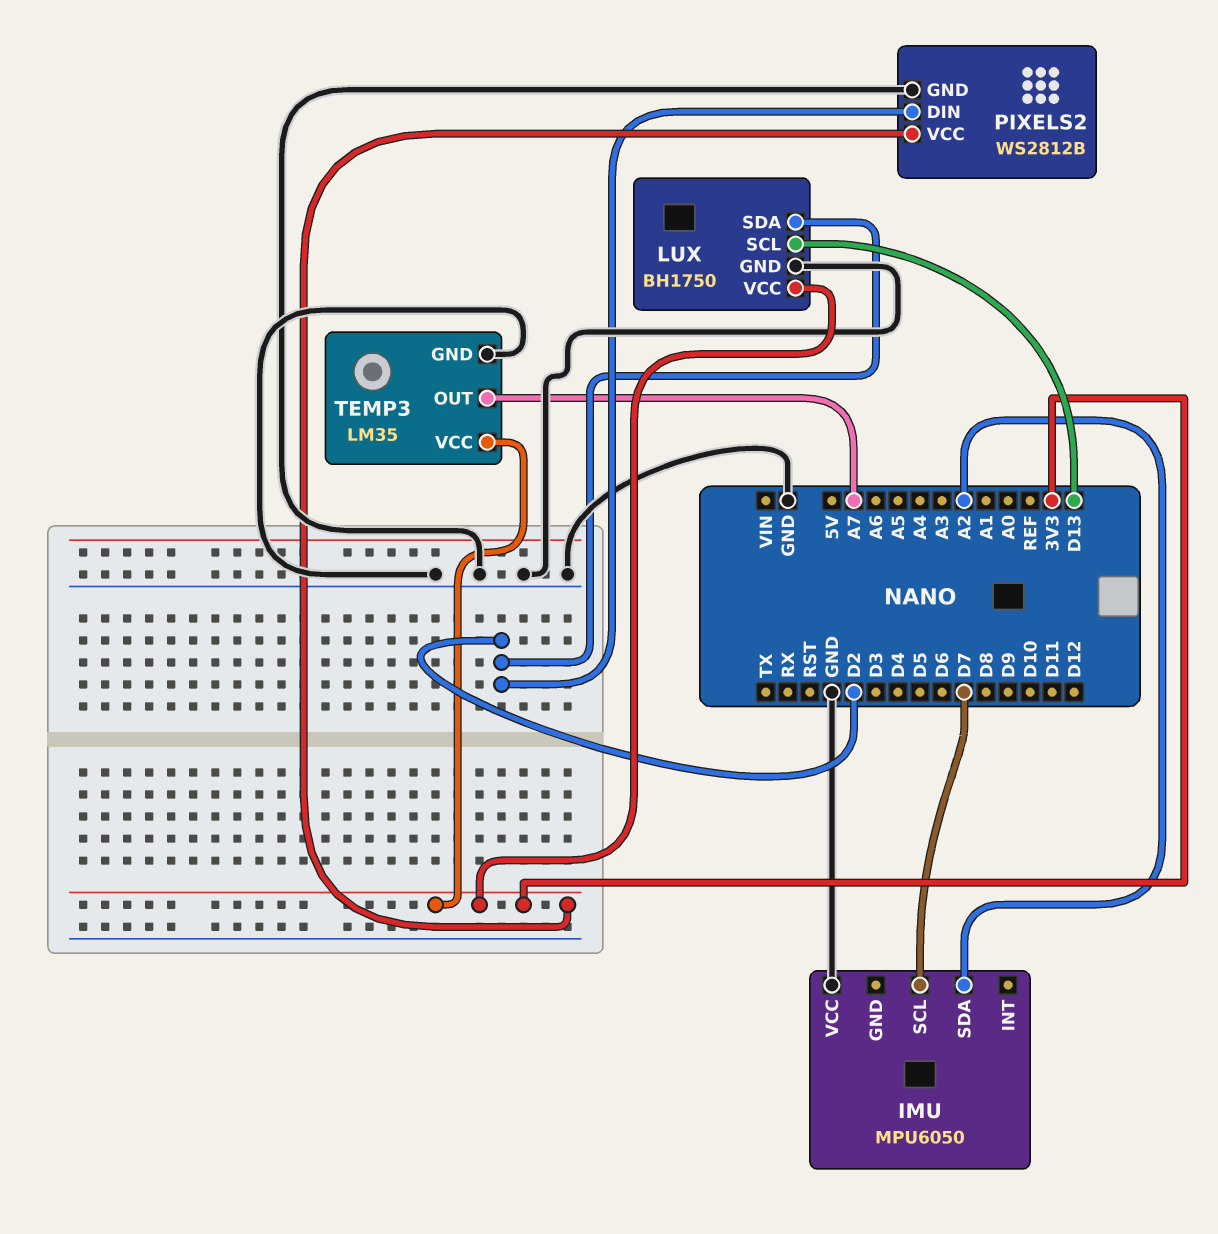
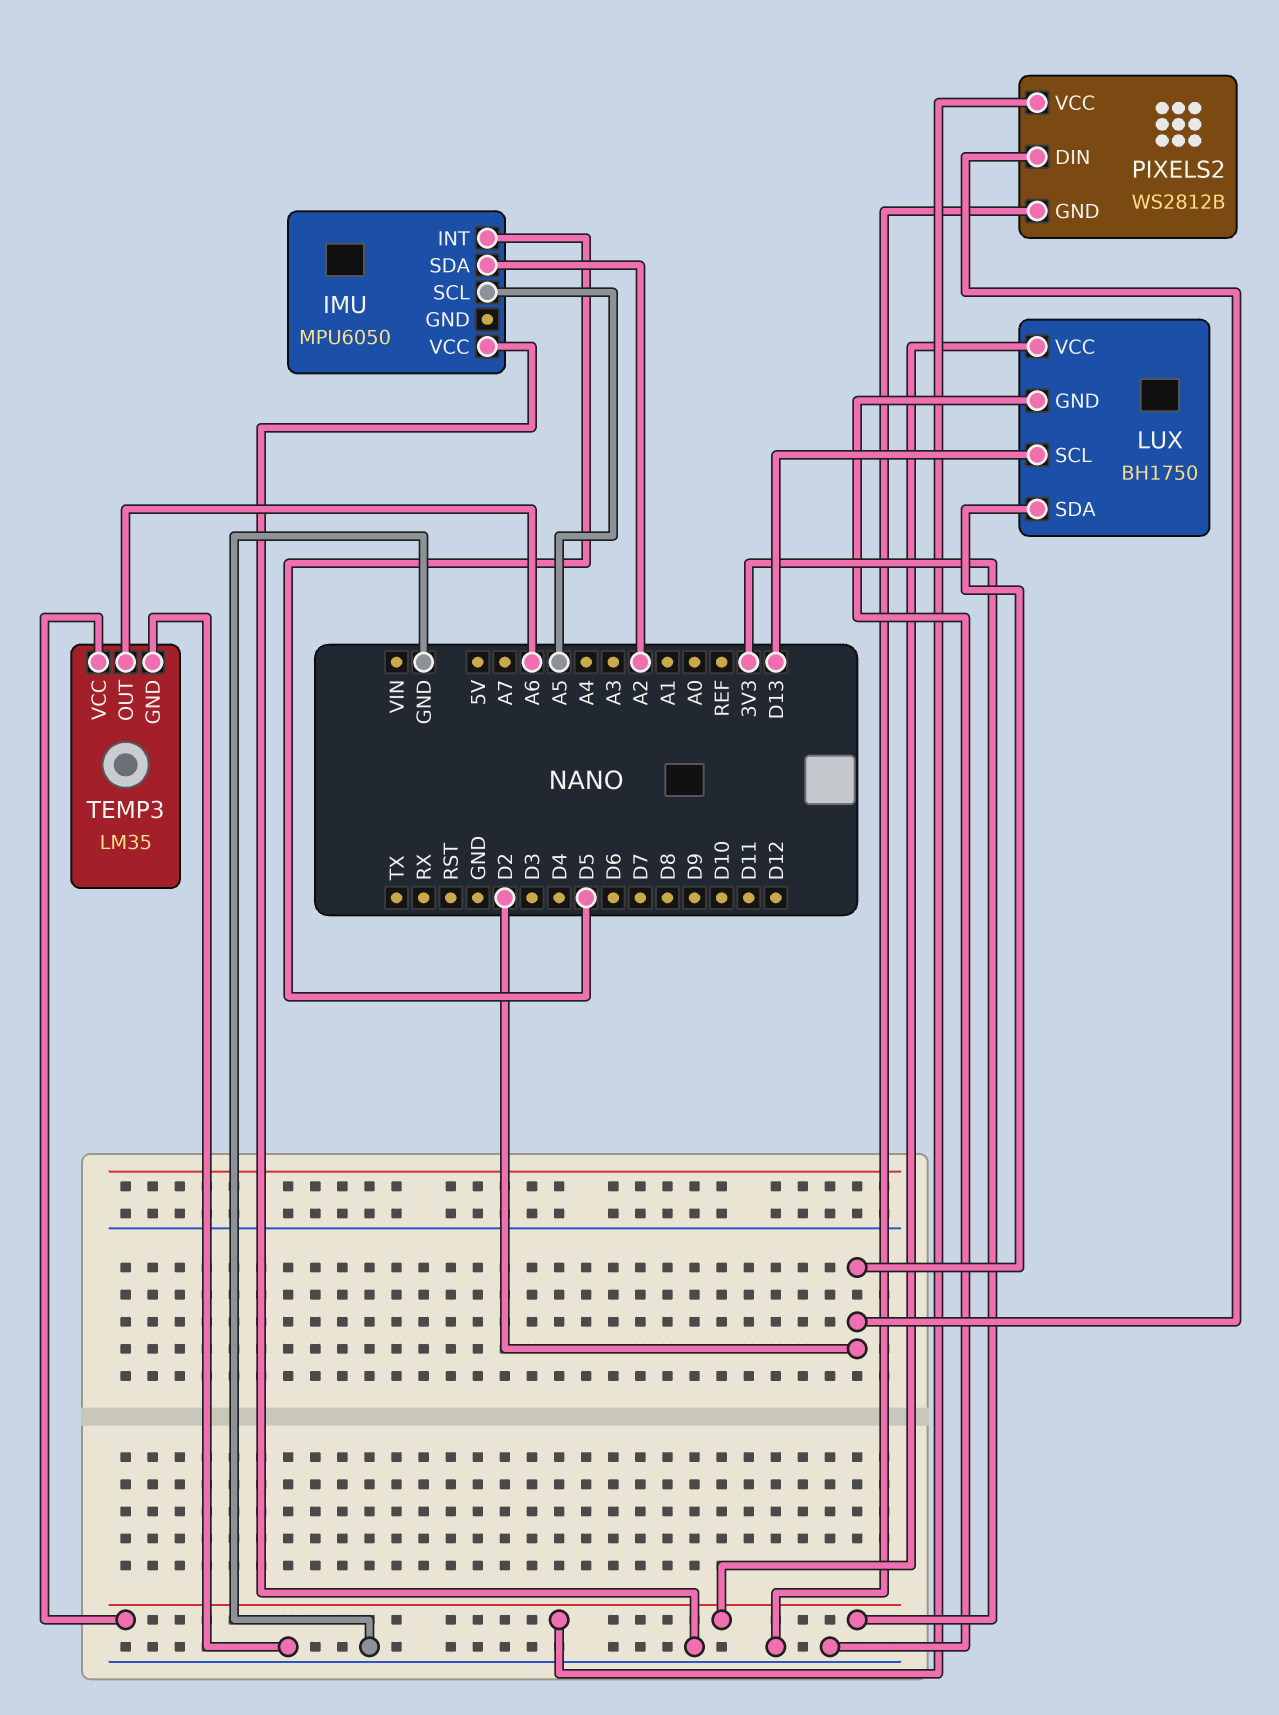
IMU pin INT: none -> D5
IMU pin SCL: D7 -> A5
TEMP3 pin OUT: A7 -> A6

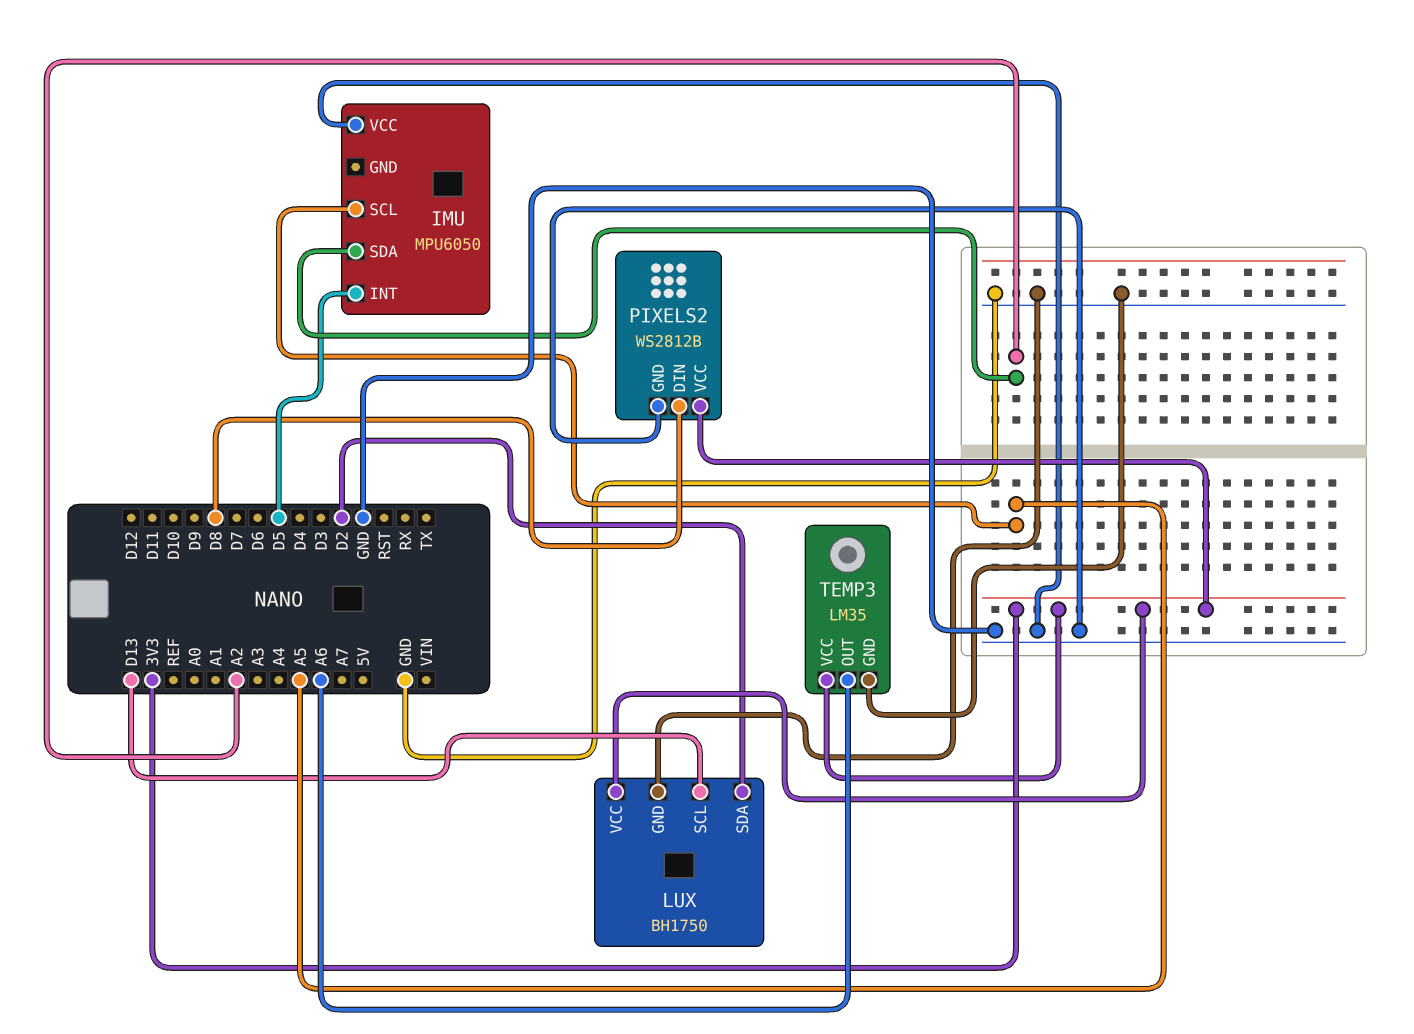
PIXELS2 pin DIN: D2 -> D8

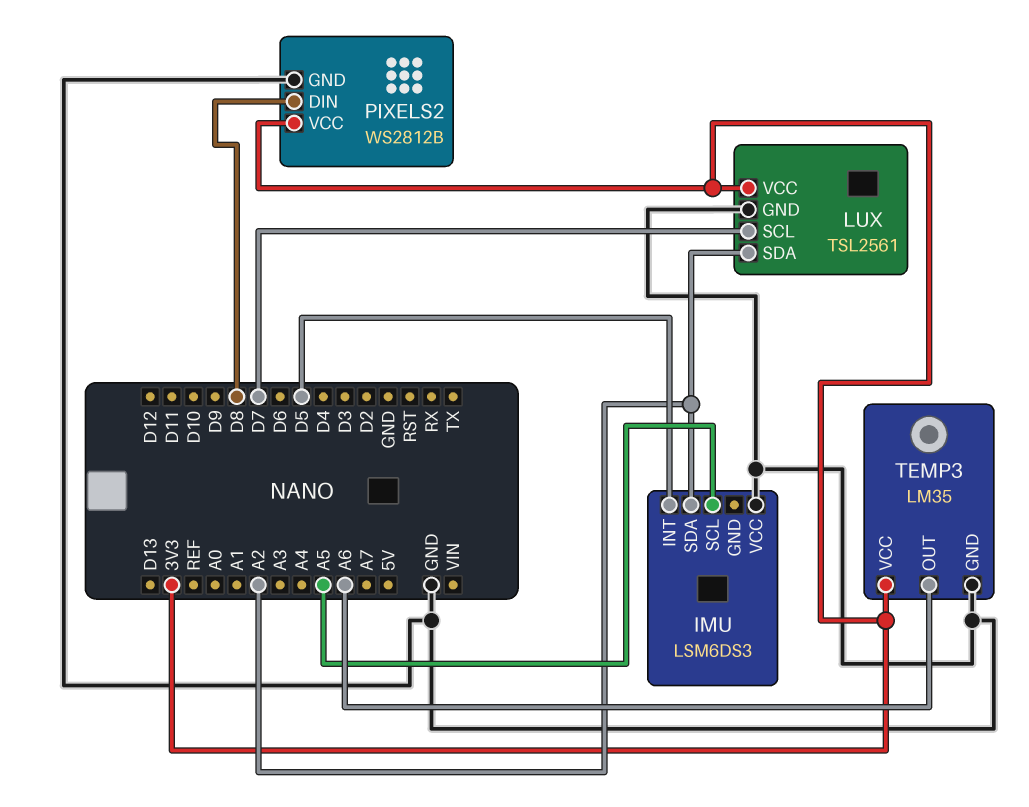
IMU: MPU6050 -> LSM6DS3
LUX: BH1750 -> TSL2561
LUX pin SCL: D13 -> D7
LUX pin SDA: D2 -> A2

